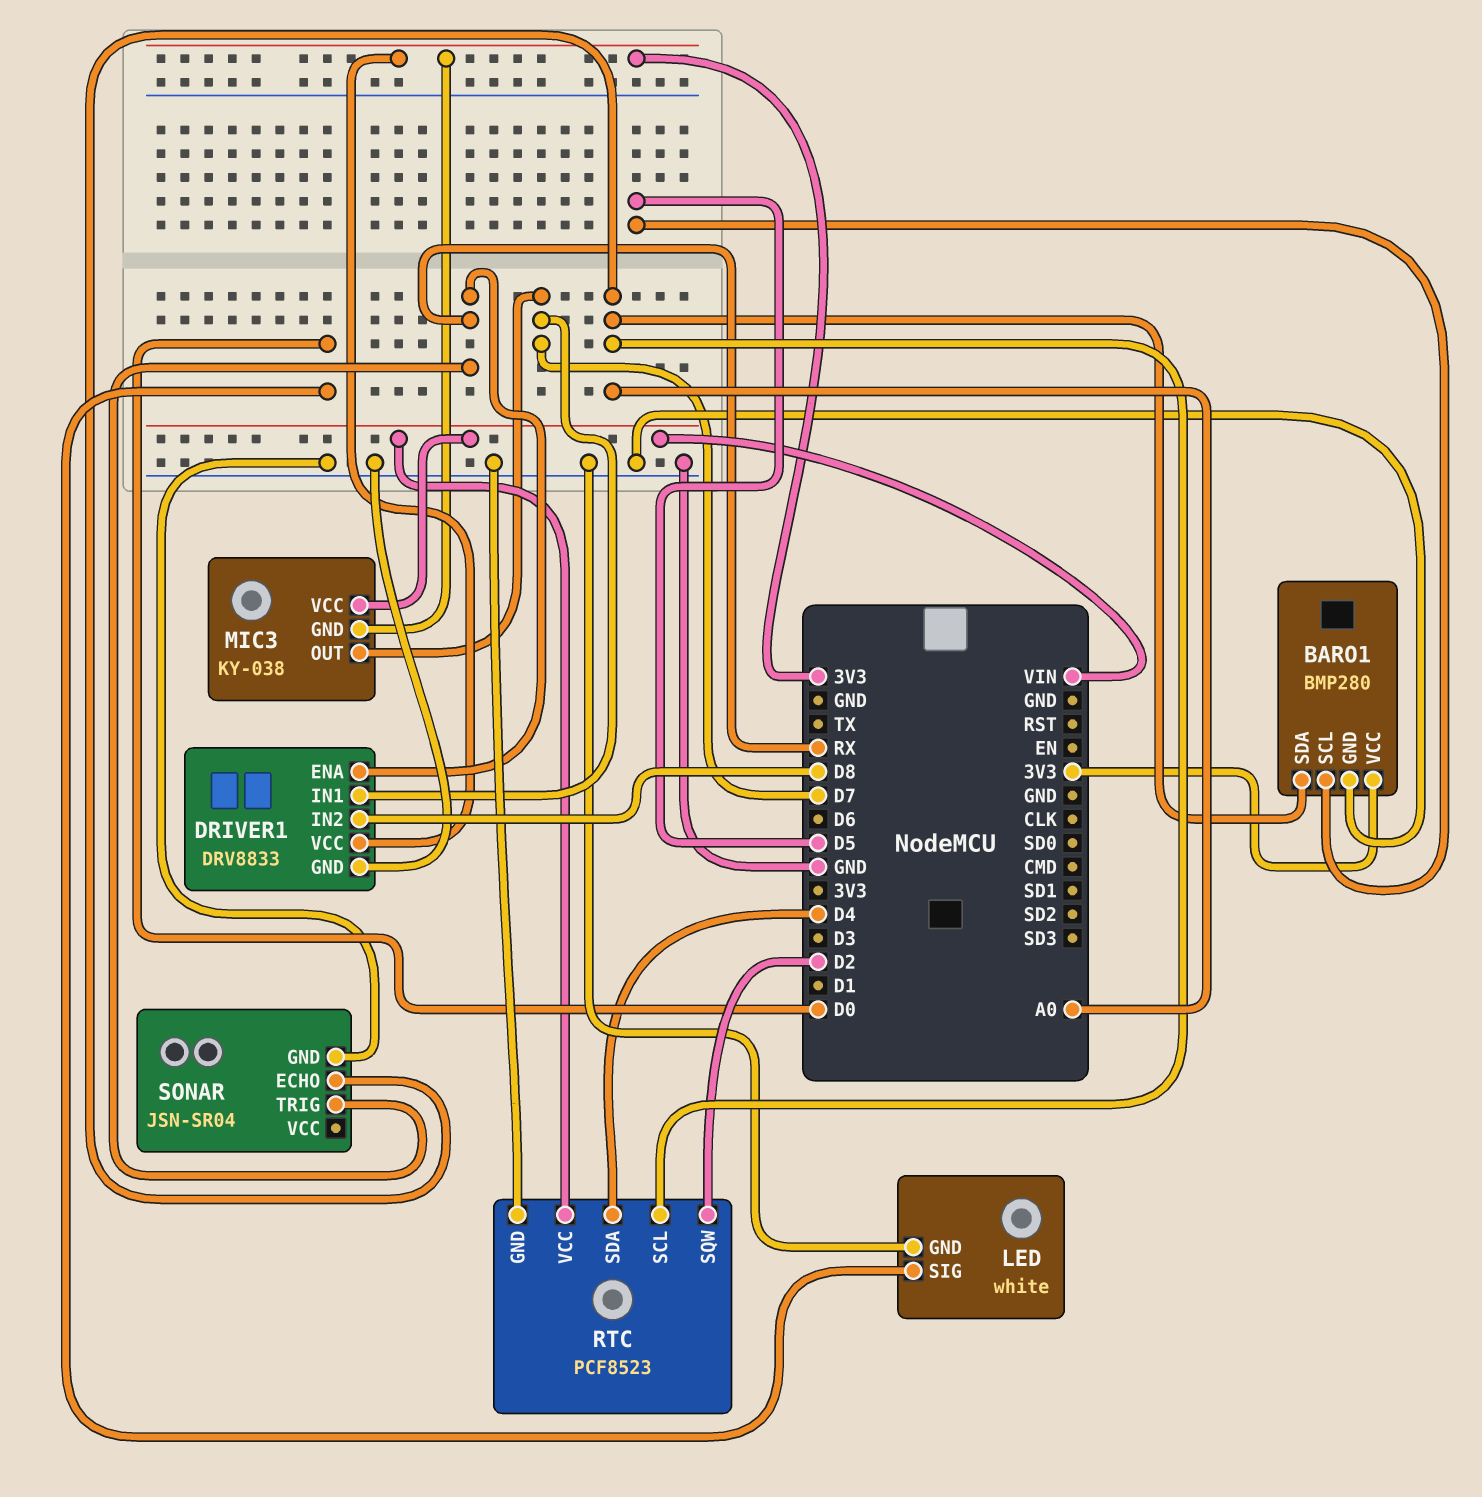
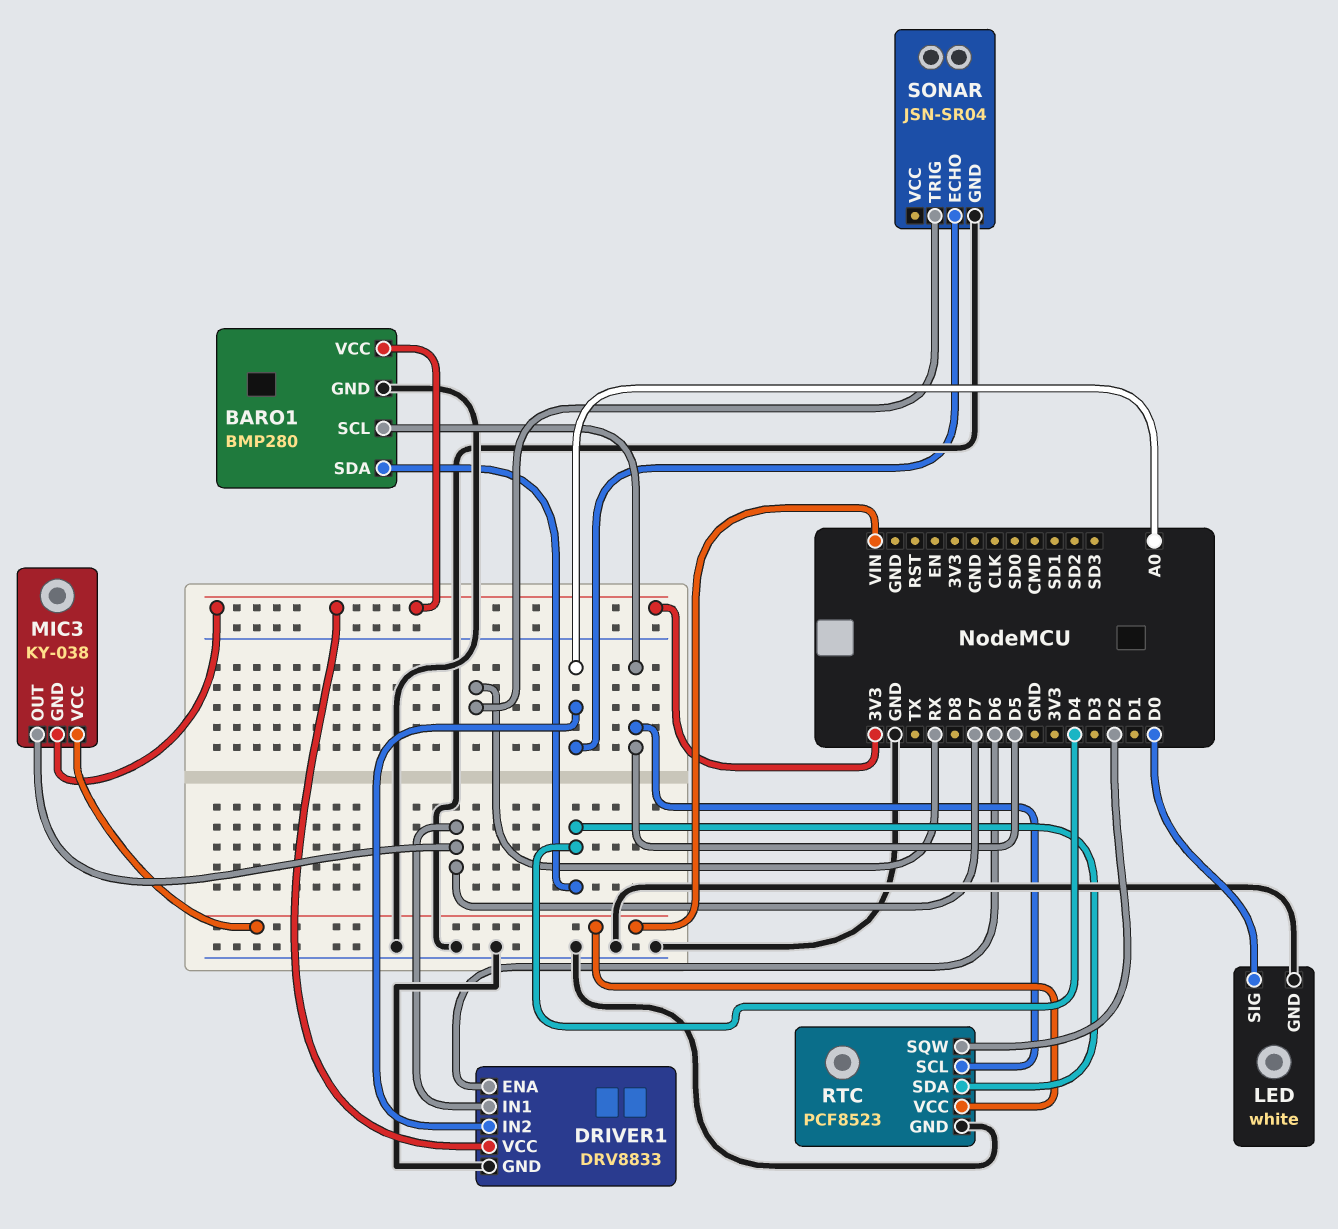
BARO1 pin SDA: A0 -> D4
DRIVER1 pin ENA: RX -> D6
DRIVER1 pin IN2: D8 -> A0
RTC pin SCL: A0 -> D5

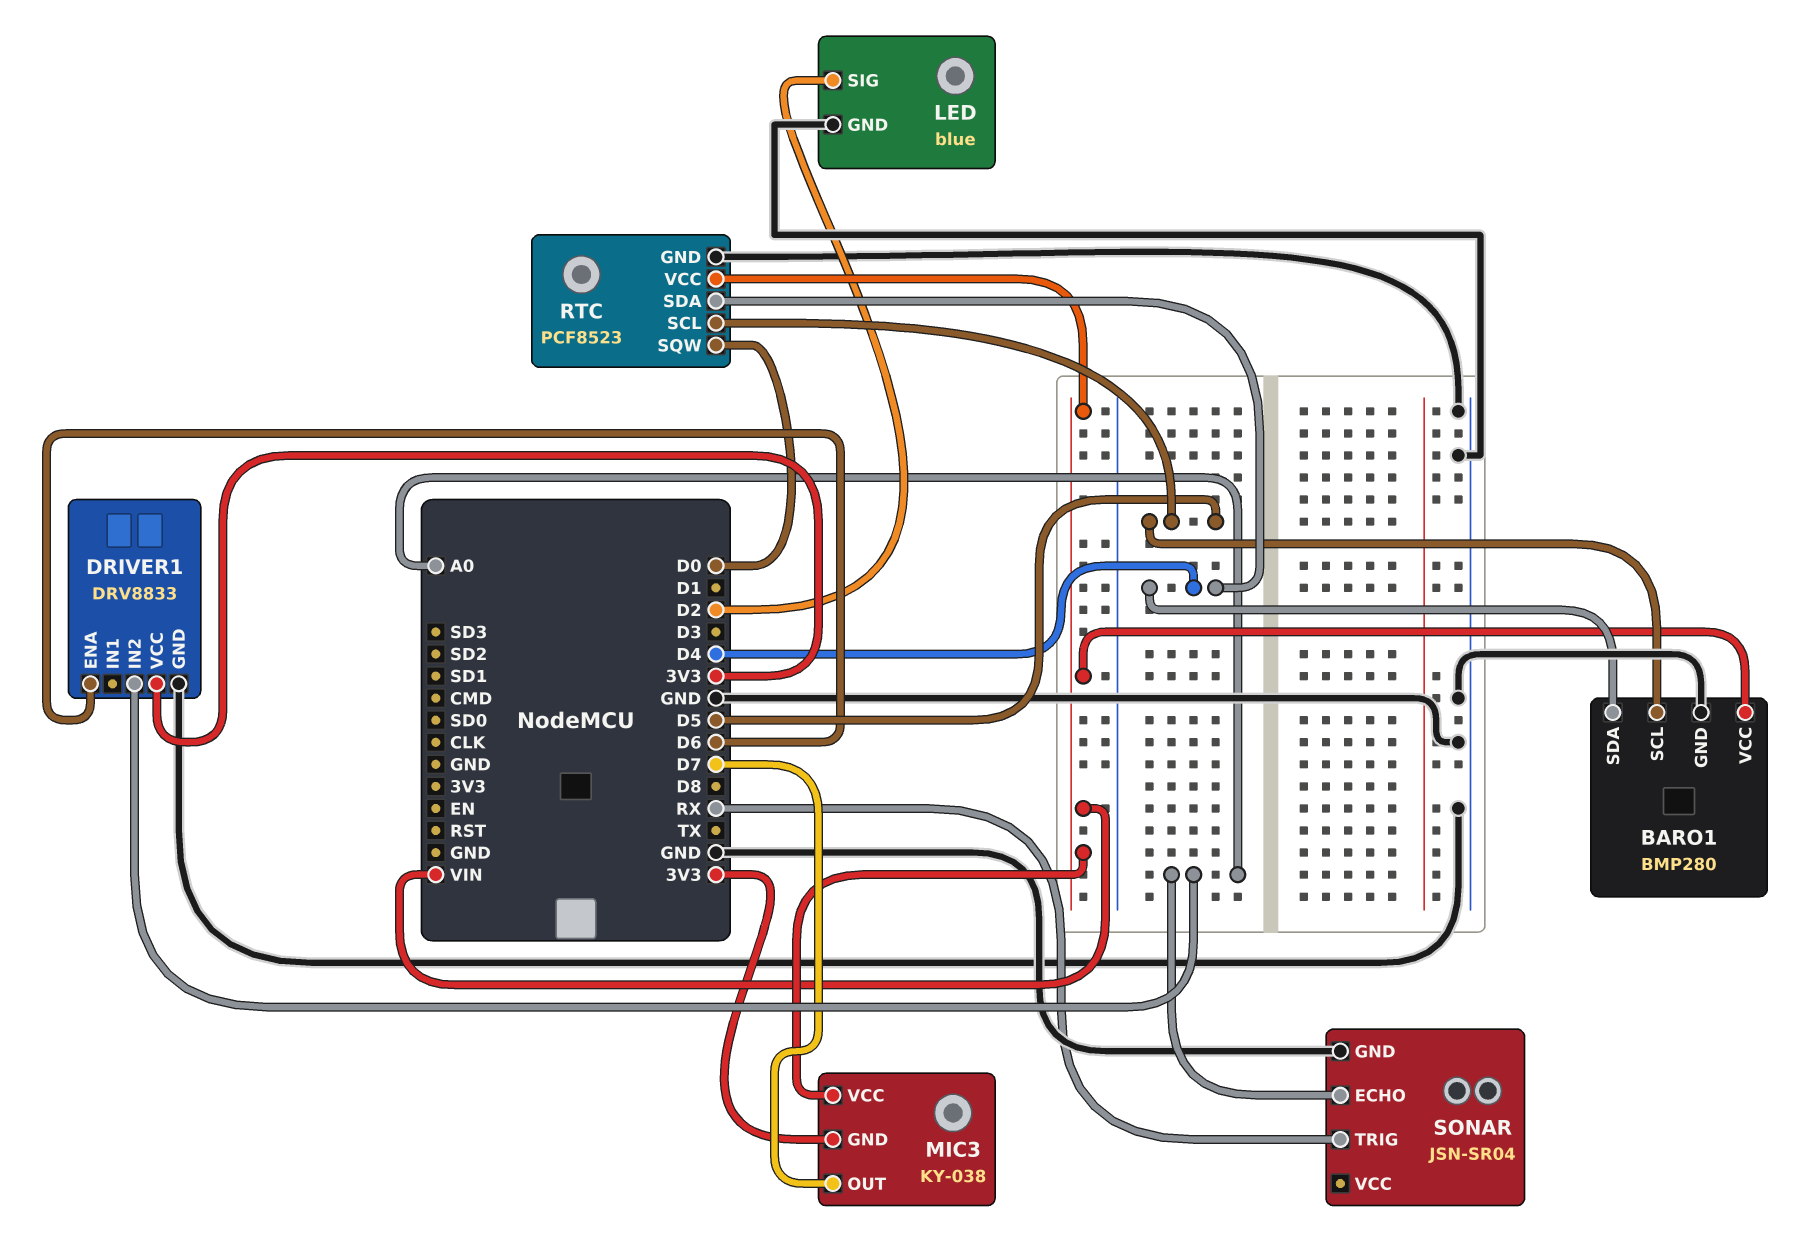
BARO1 pin VCC: 3V3 -> VIN
DRIVER1 pin IN1: D7 -> none
LED: white -> blue
LED pin SIG: D0 -> D2
RTC pin SQW: D2 -> D0

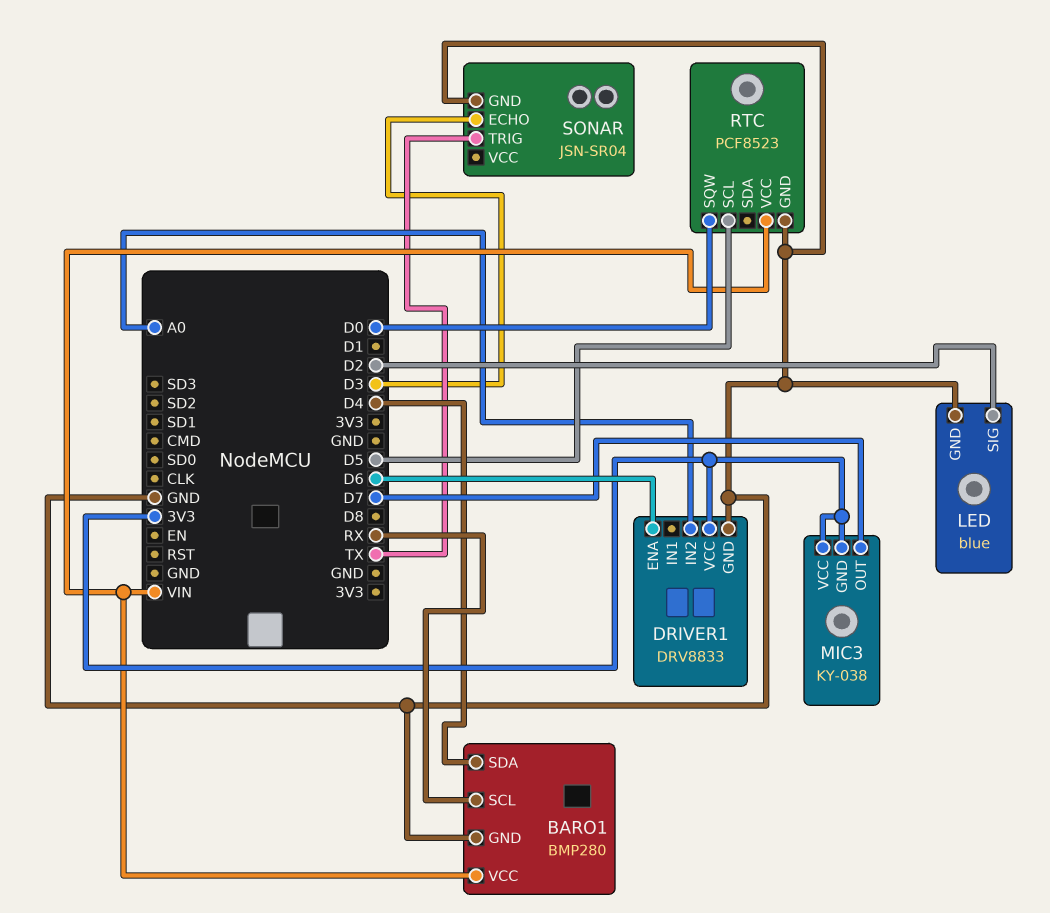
BARO1 pin SCL: D5 -> RX
MIC3 pin VCC: VIN -> 3V3
RTC pin SDA: D4 -> none
SONAR pin ECHO: A0 -> D3
SONAR pin TRIG: RX -> TX

